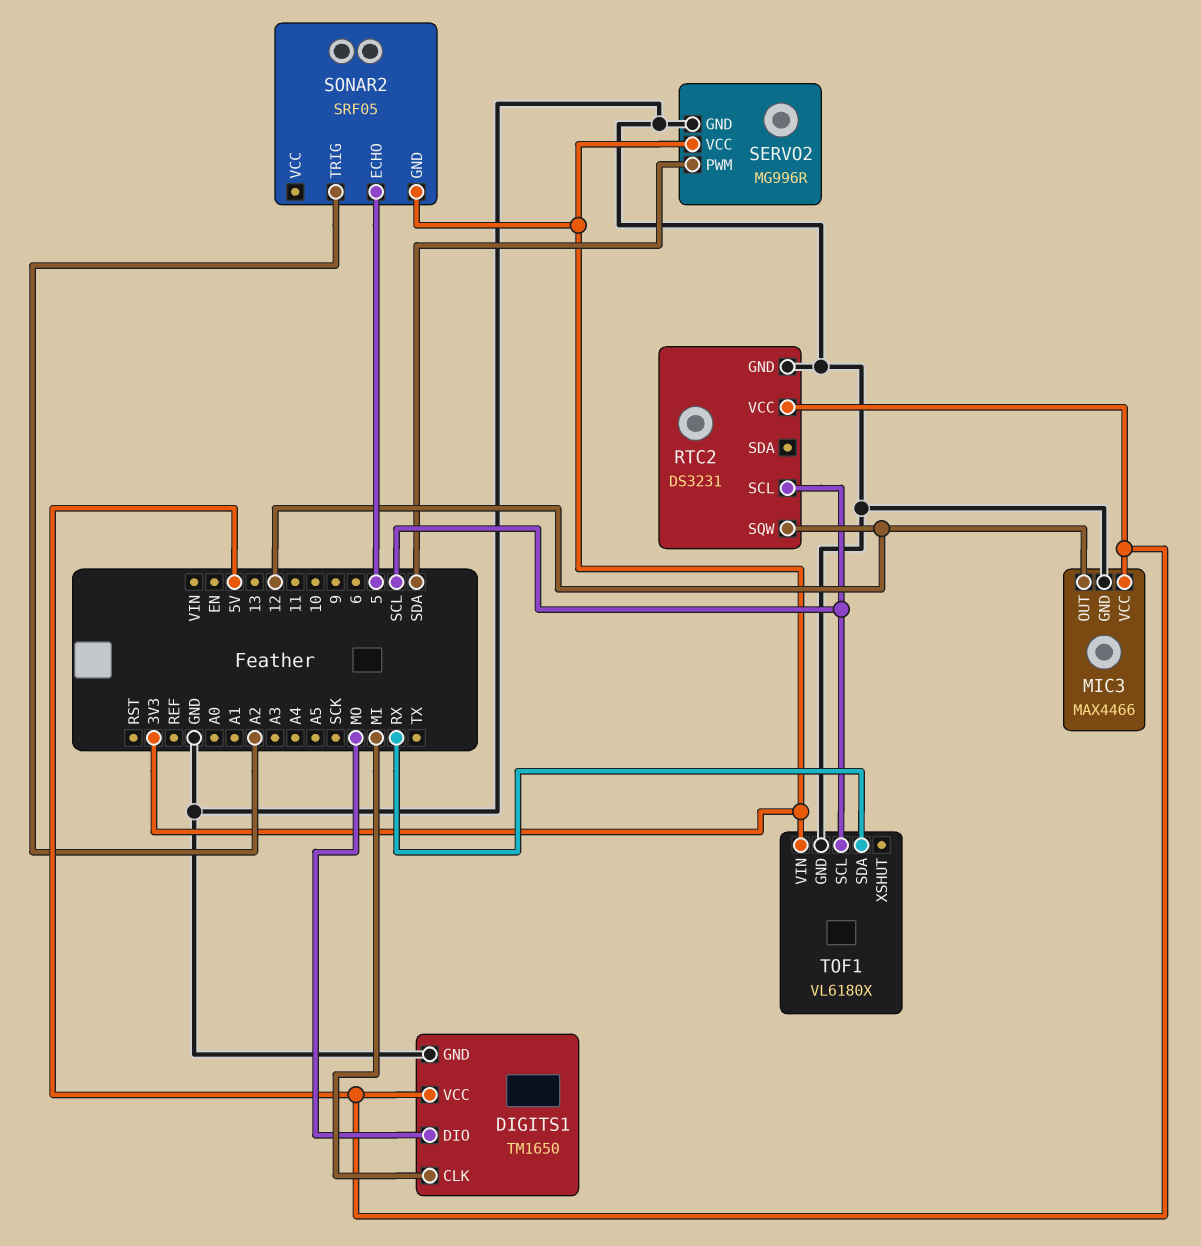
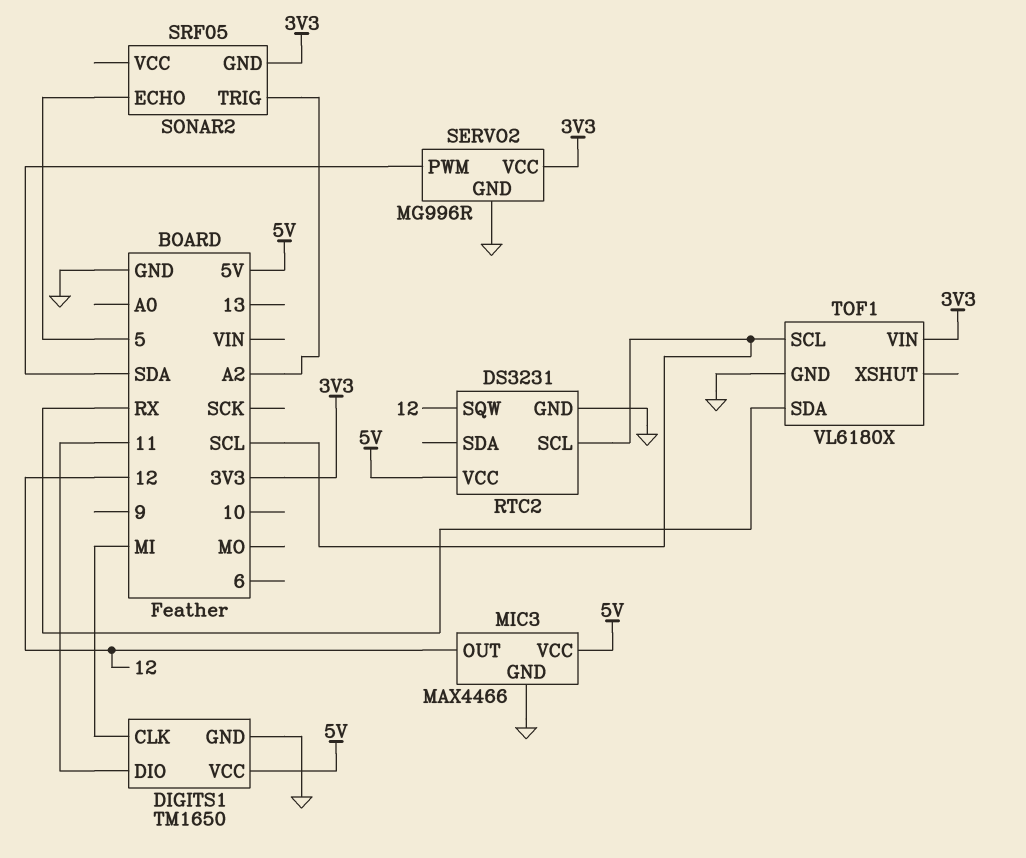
DIGITS1 pin DIO: MO -> 11

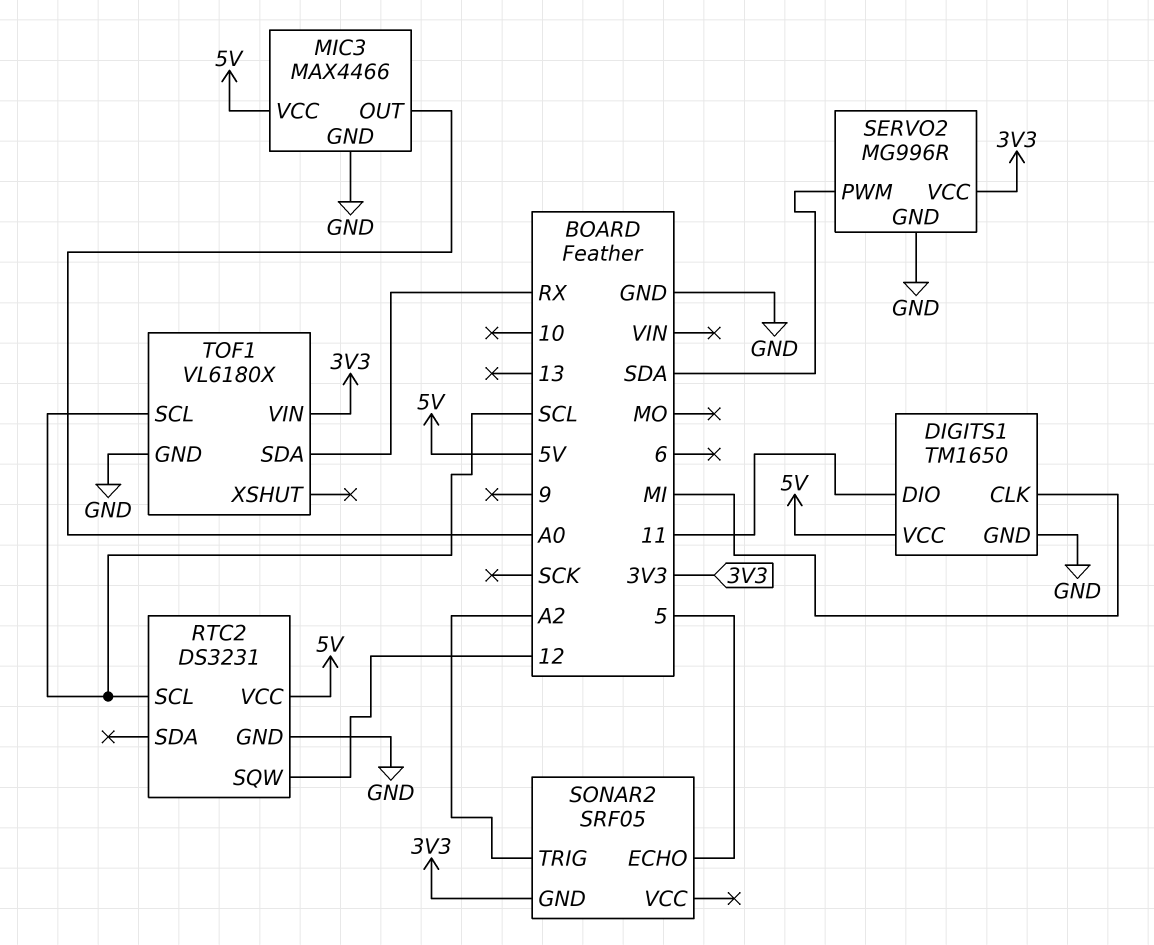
MIC3 pin OUT: 12 -> A0

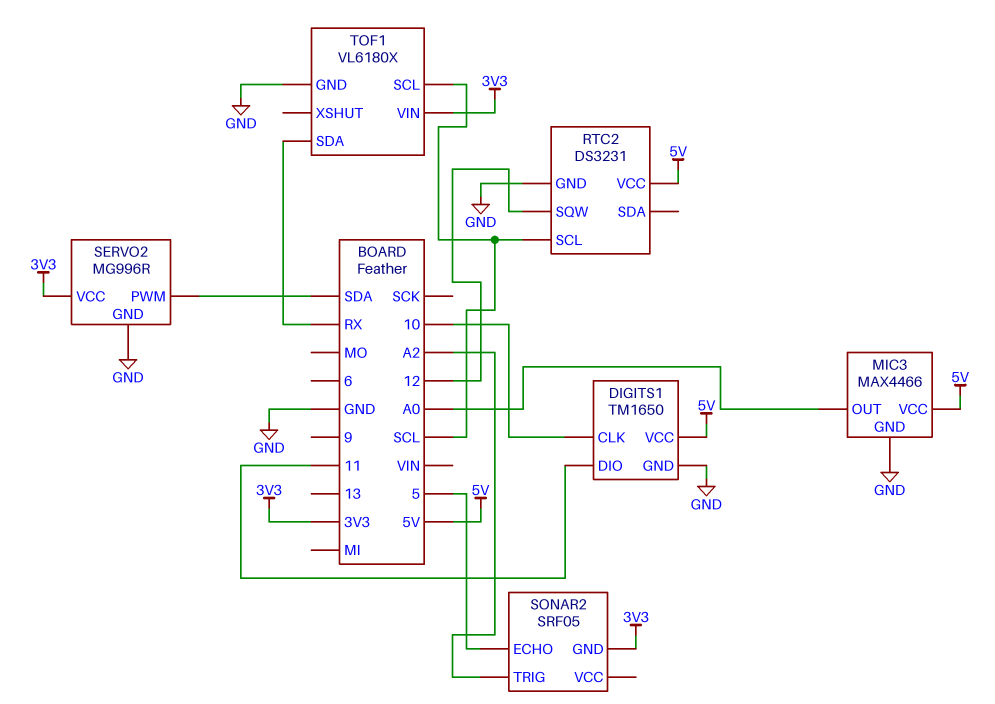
DIGITS1 pin CLK: MI -> 10

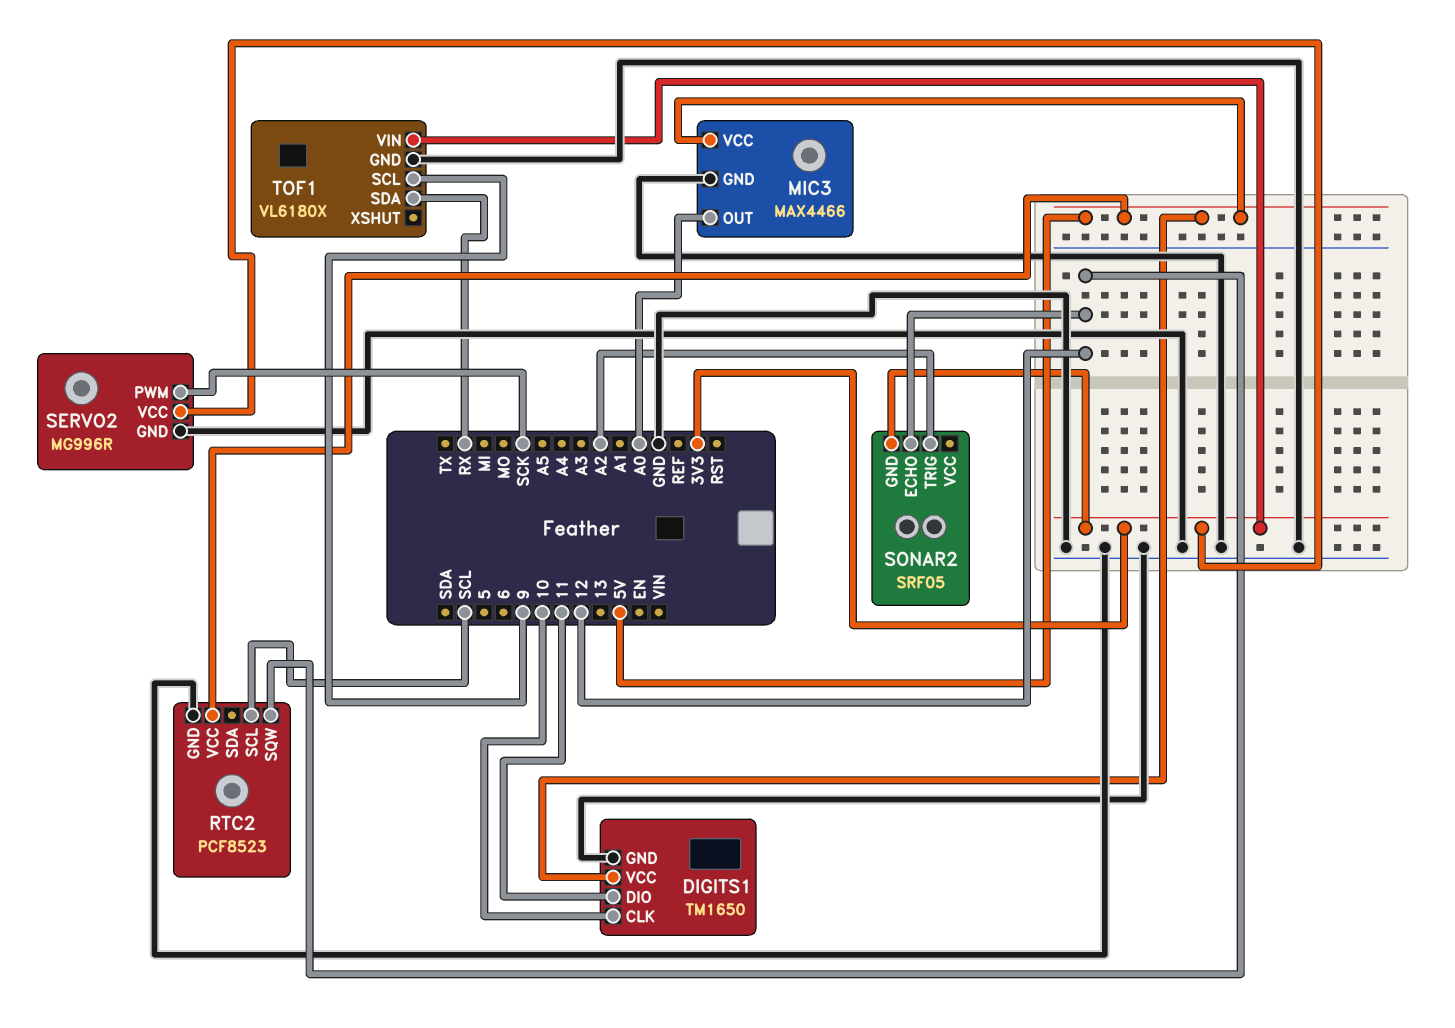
RTC2: DS3231 -> PCF8523
SERVO2 pin PWM: SDA -> SCK
SONAR2 pin ECHO: 5 -> 12
TOF1 pin SCL: SCL -> 9

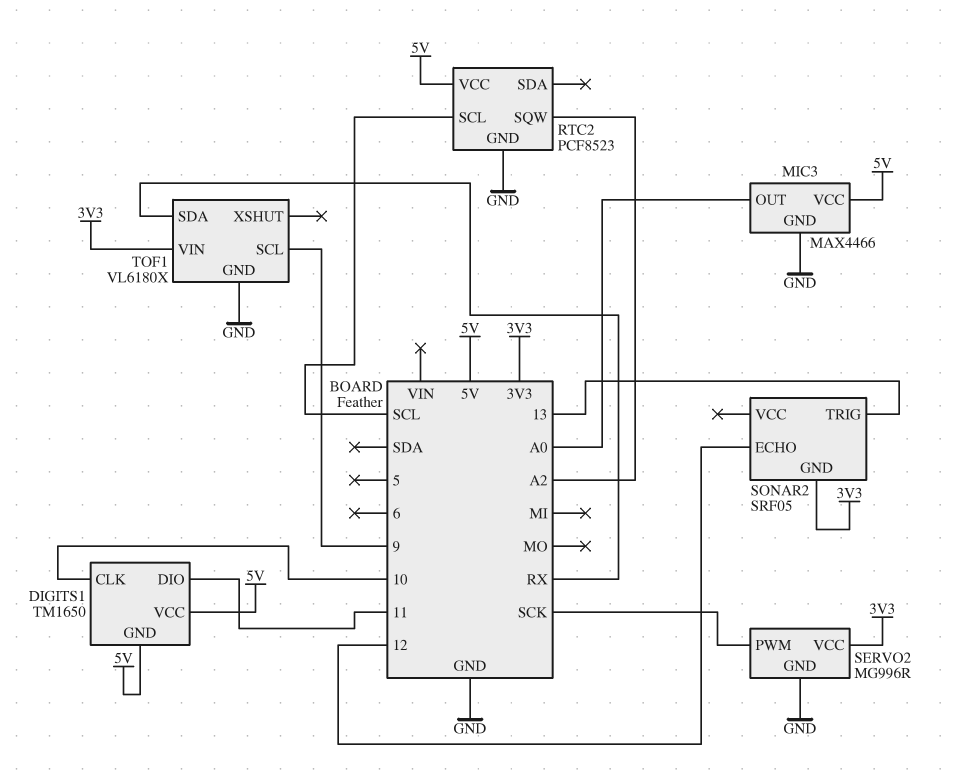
DIGITS1 pin GND: GND -> 5V
RTC2 pin SQW: 12 -> A2
SONAR2 pin TRIG: A2 -> 13

